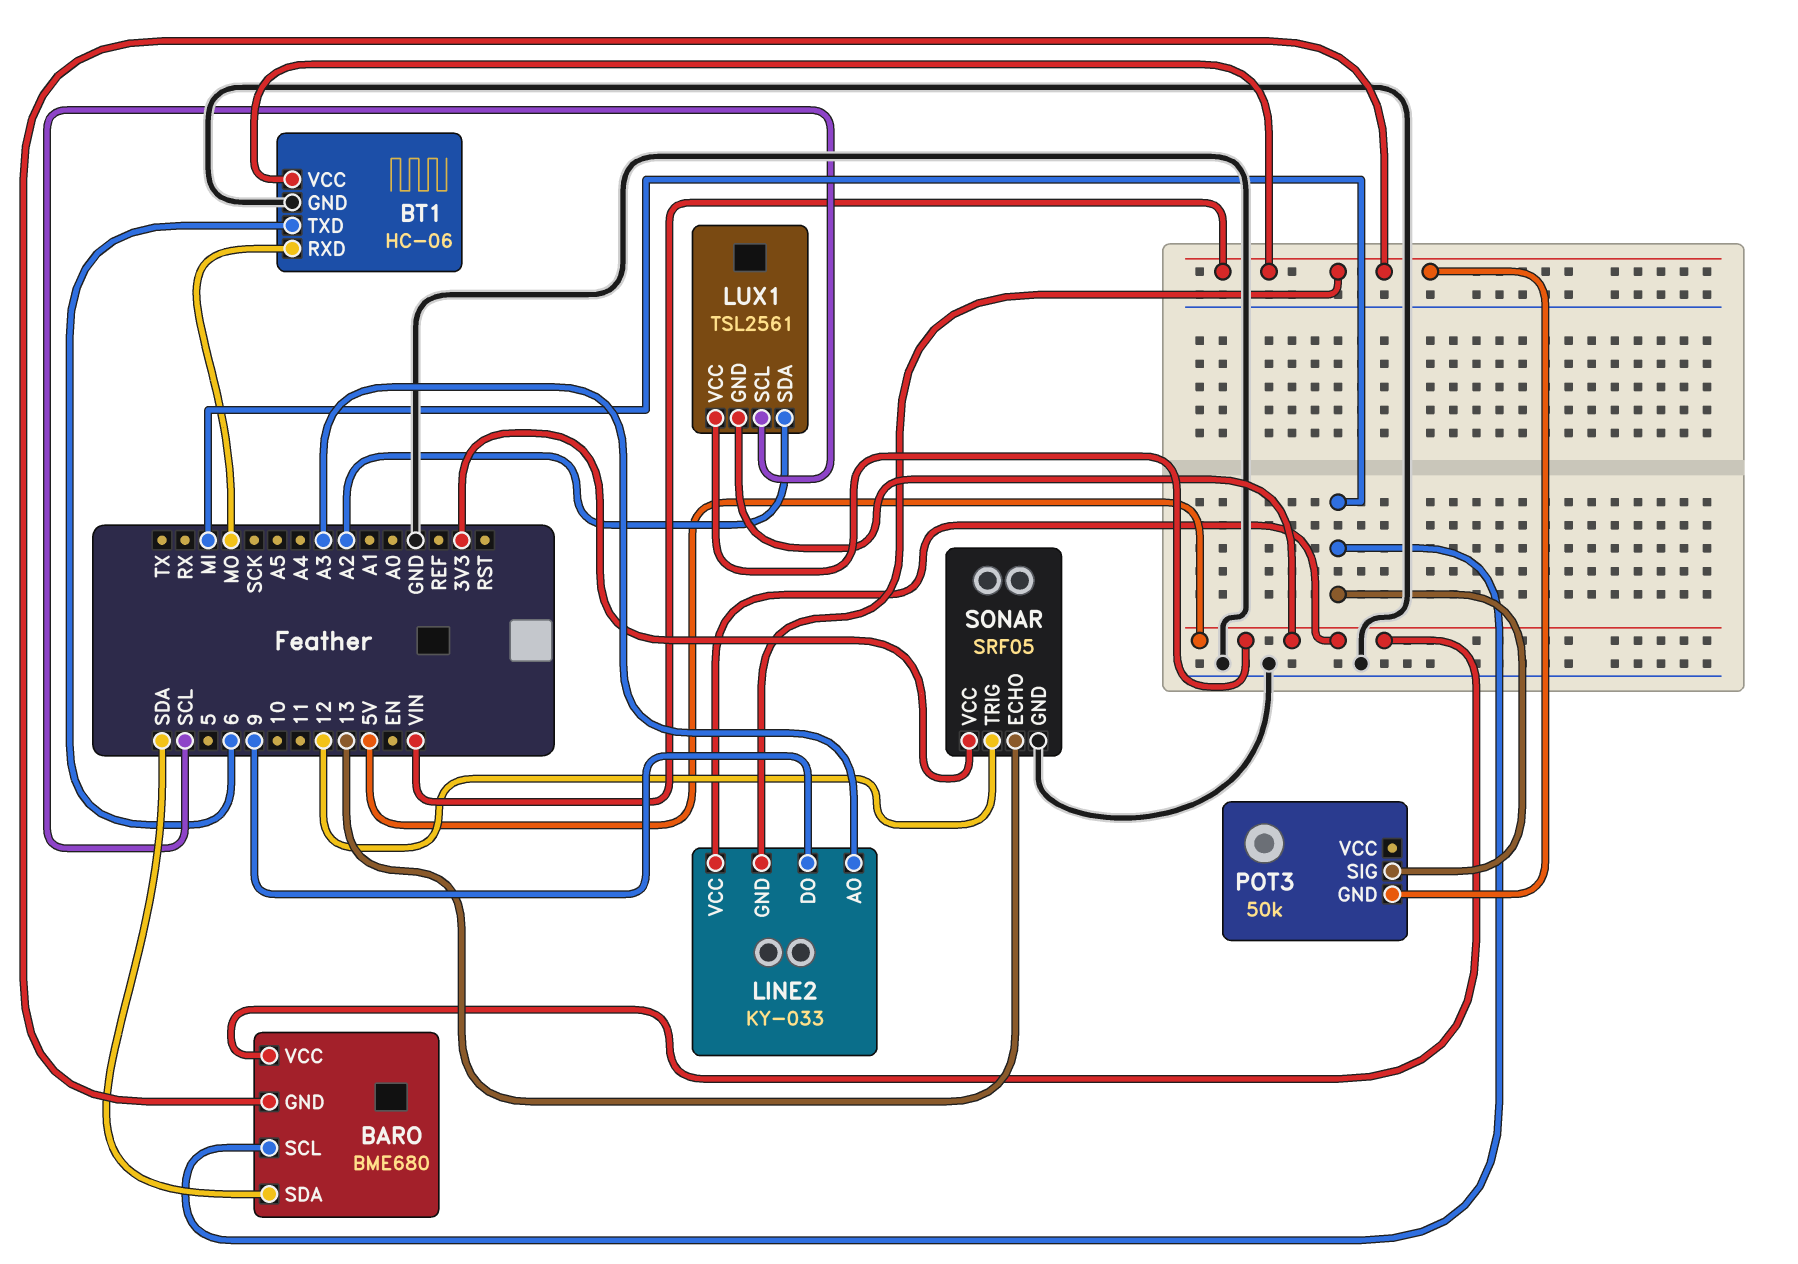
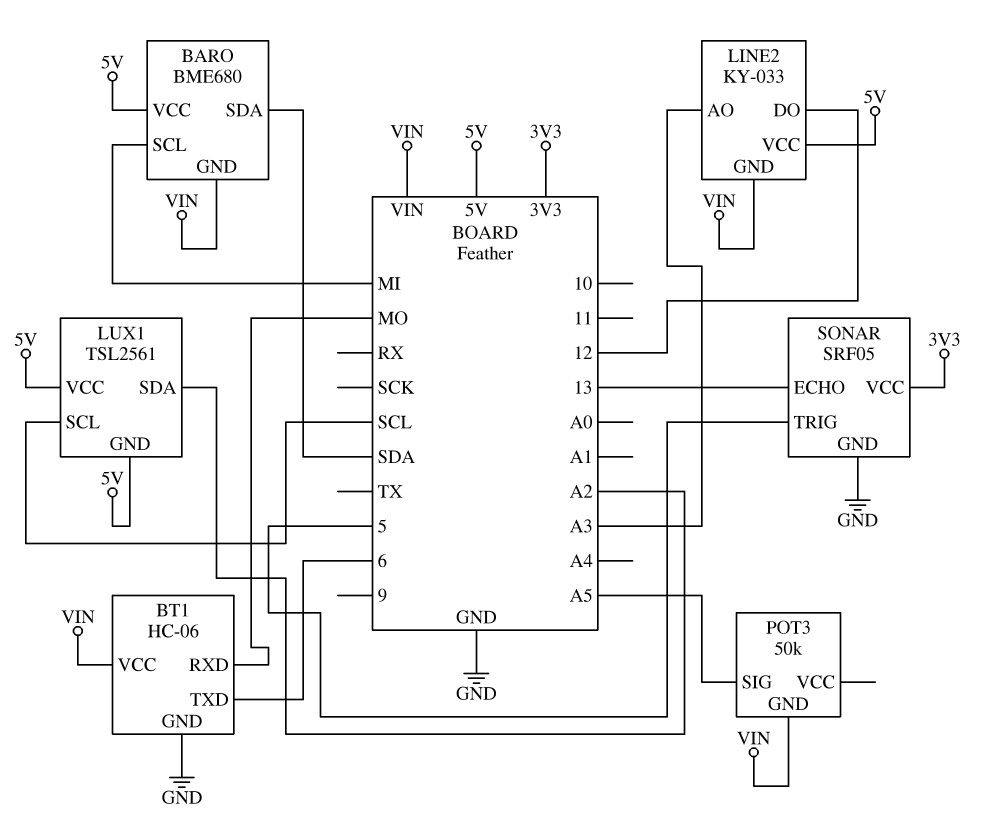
LINE2 pin DO: 9 -> 12
POT3 pin SIG: MI -> A5
SONAR pin TRIG: 12 -> 5

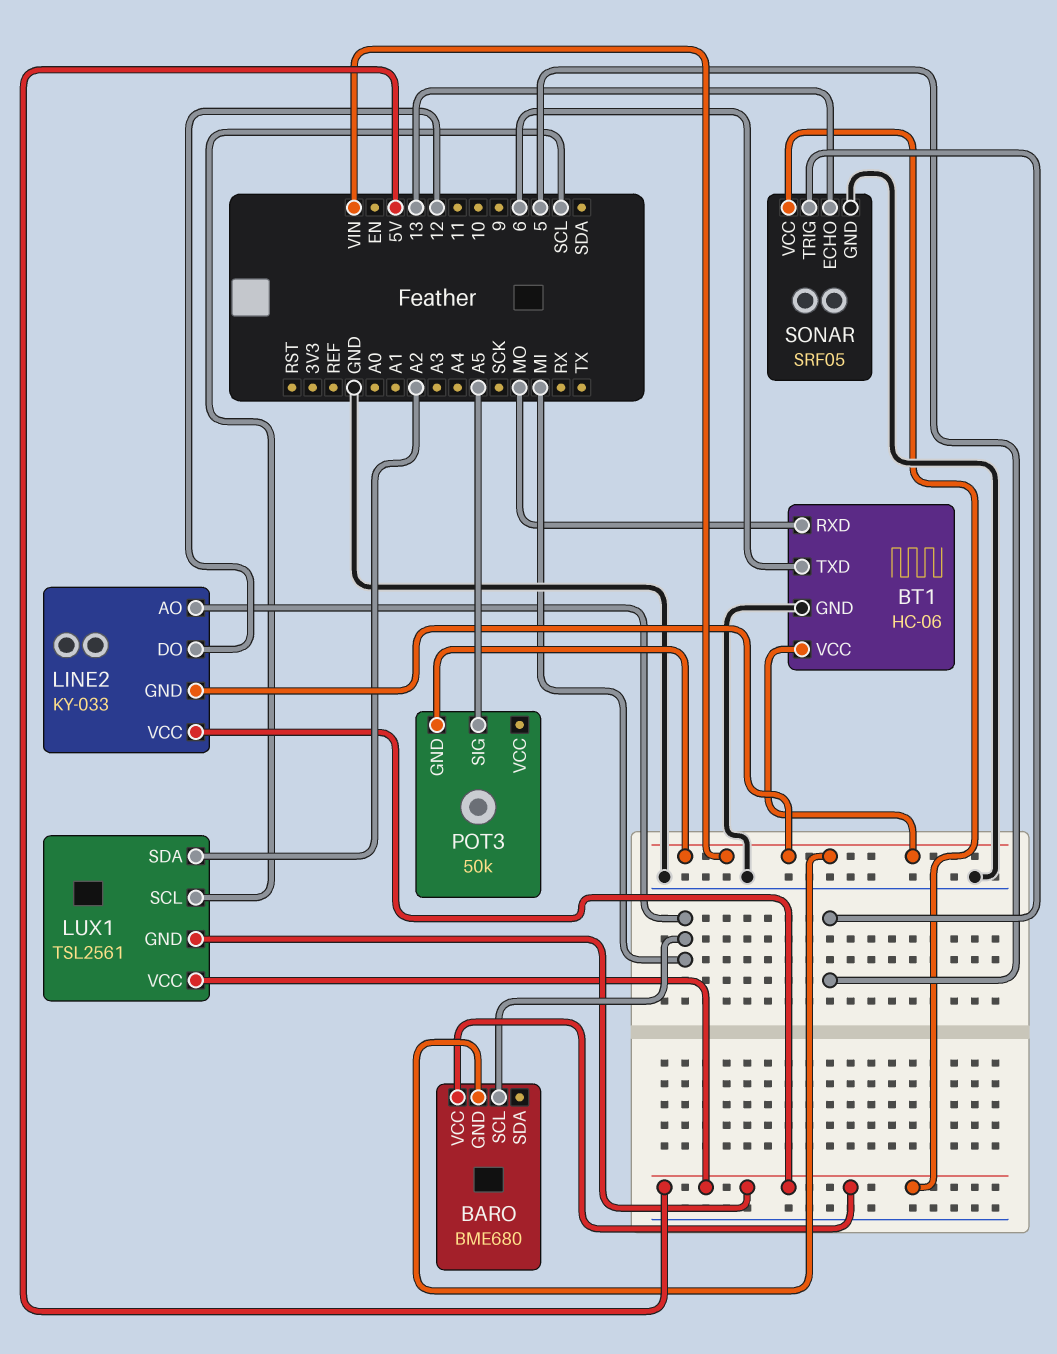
BARO pin SDA: SDA -> none
LINE2 pin AO: A3 -> MI
SONAR pin VCC: 3V3 -> 5V

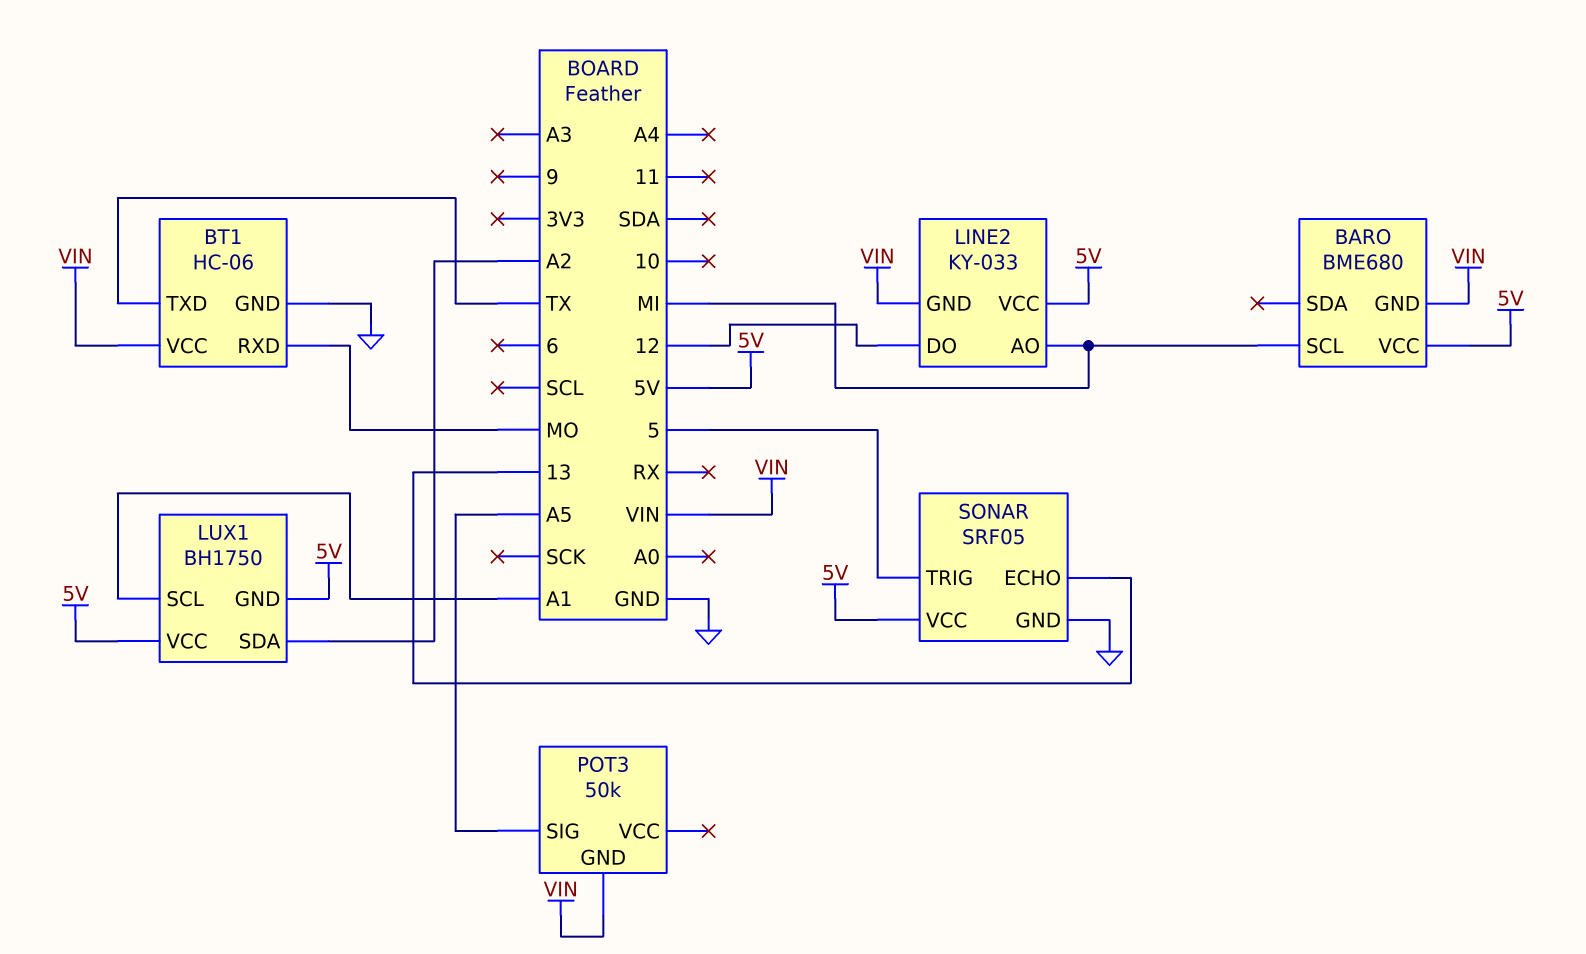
BT1 pin TXD: 6 -> TX
LUX1: TSL2561 -> BH1750
LUX1 pin SCL: SCL -> A1

